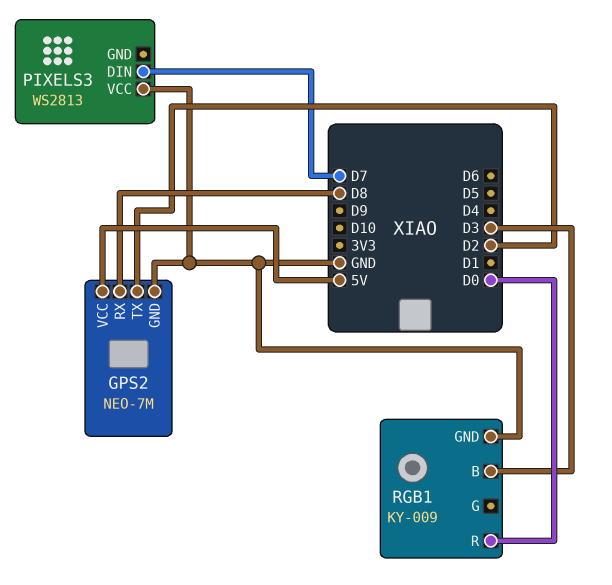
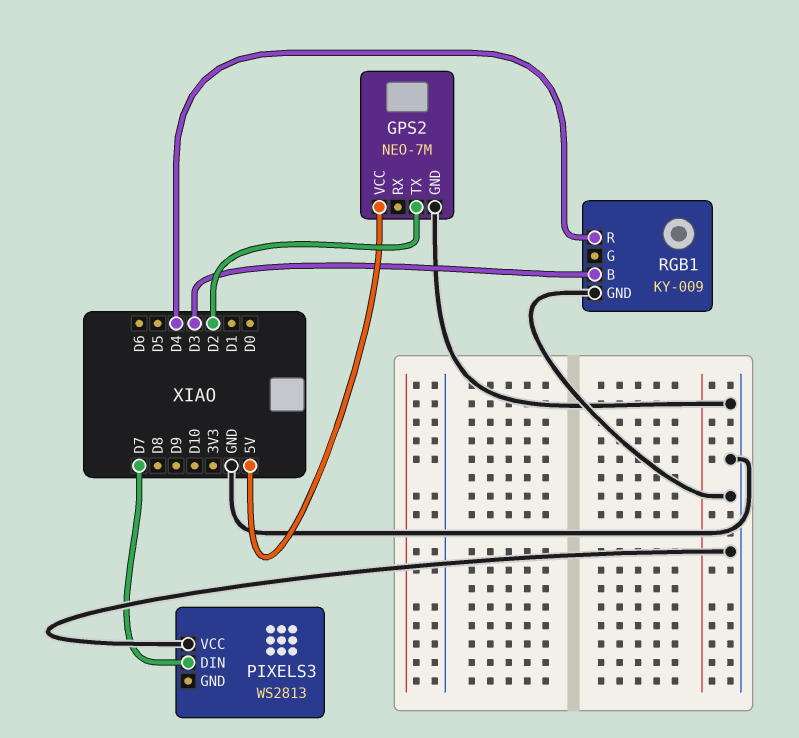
GPS2 pin RX: D8 -> none
RGB1 pin R: D0 -> D4

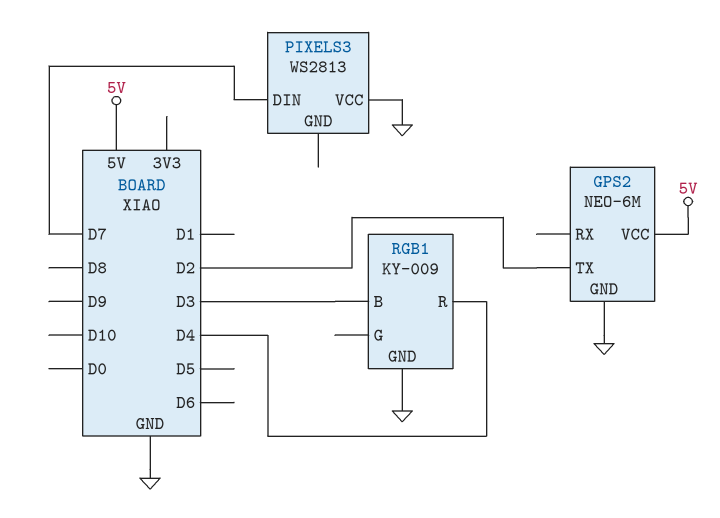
GPS2: NEO-7M -> NEO-6M

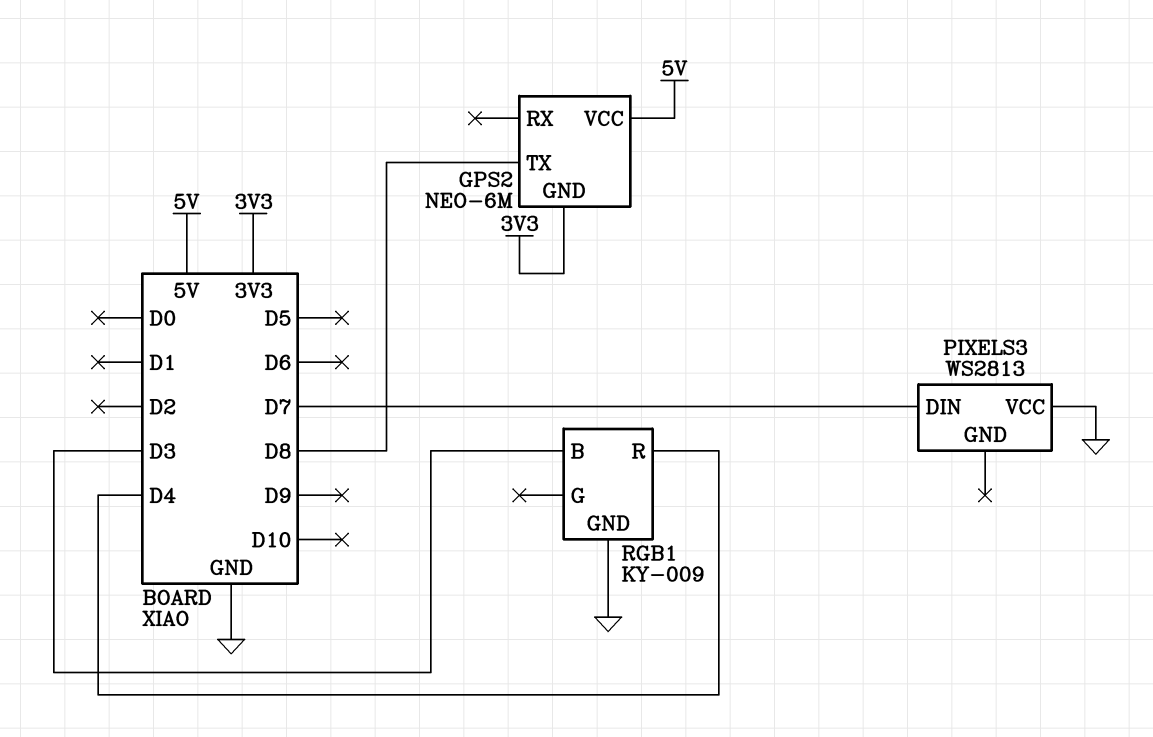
GPS2 pin GND: GND -> 3V3
GPS2 pin TX: D2 -> D8

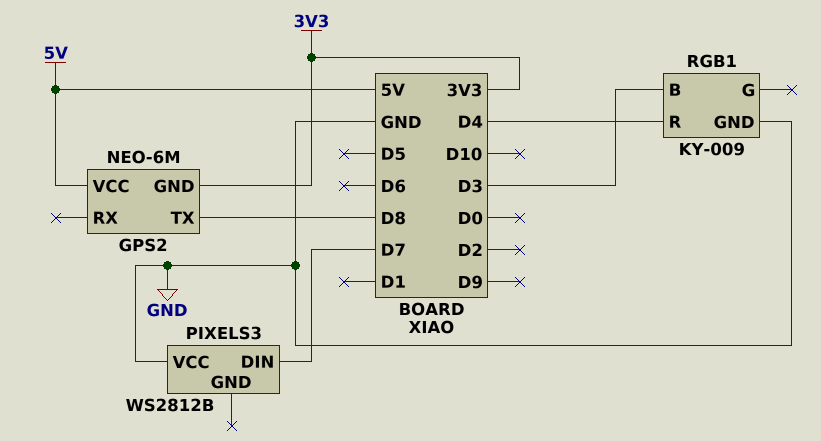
PIXELS3: WS2813 -> WS2812B

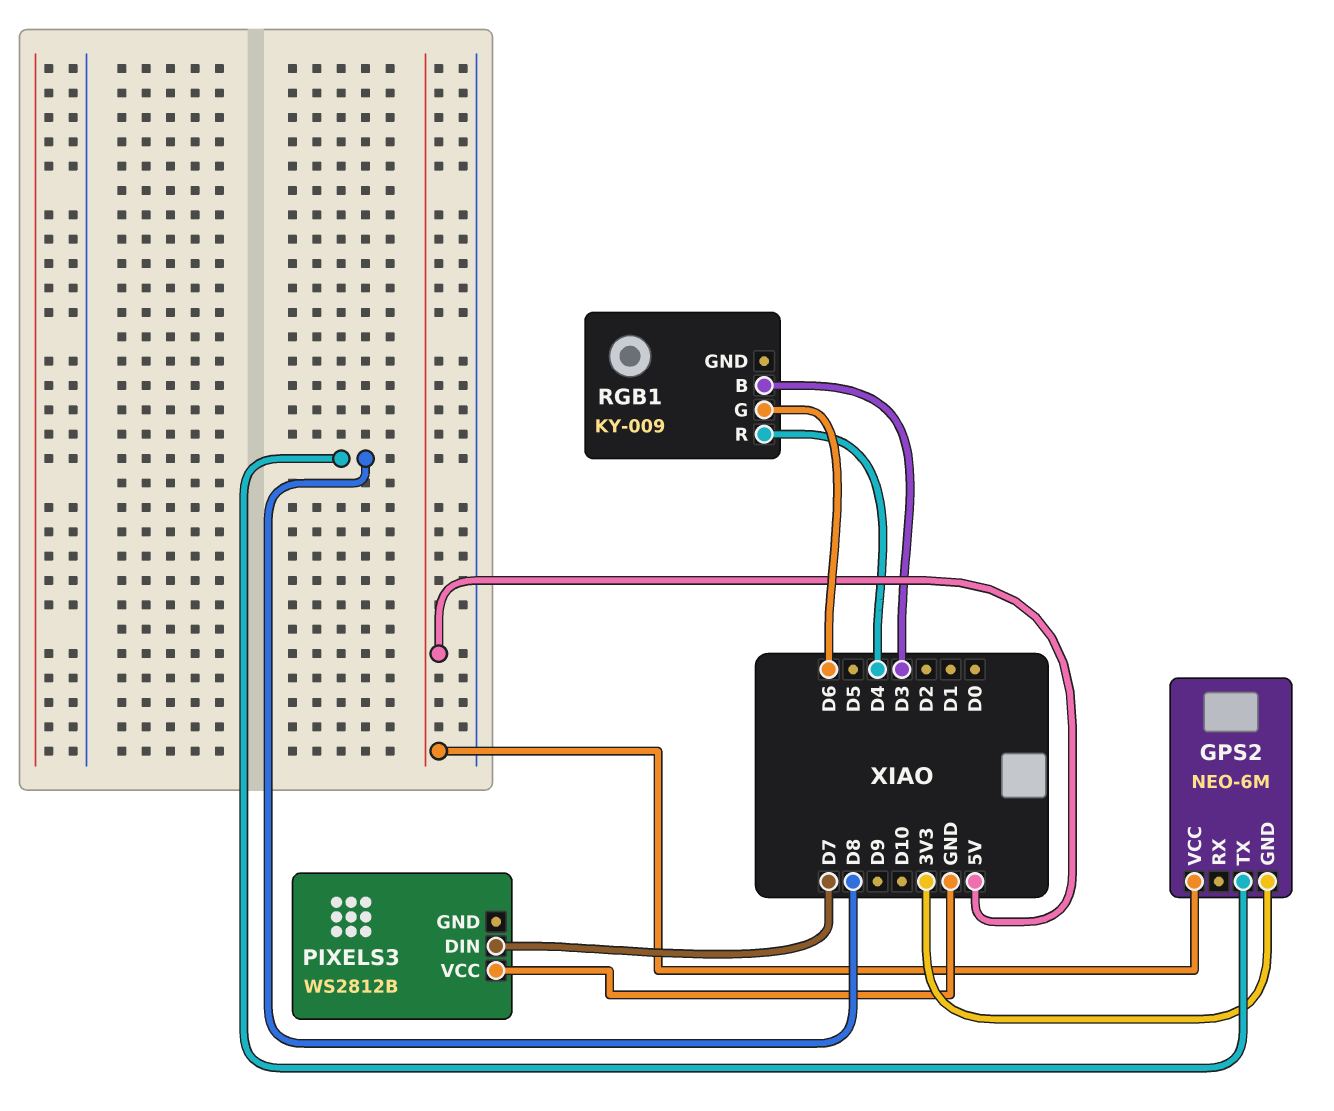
RGB1 pin G: none -> D6
RGB1 pin GND: GND -> none

